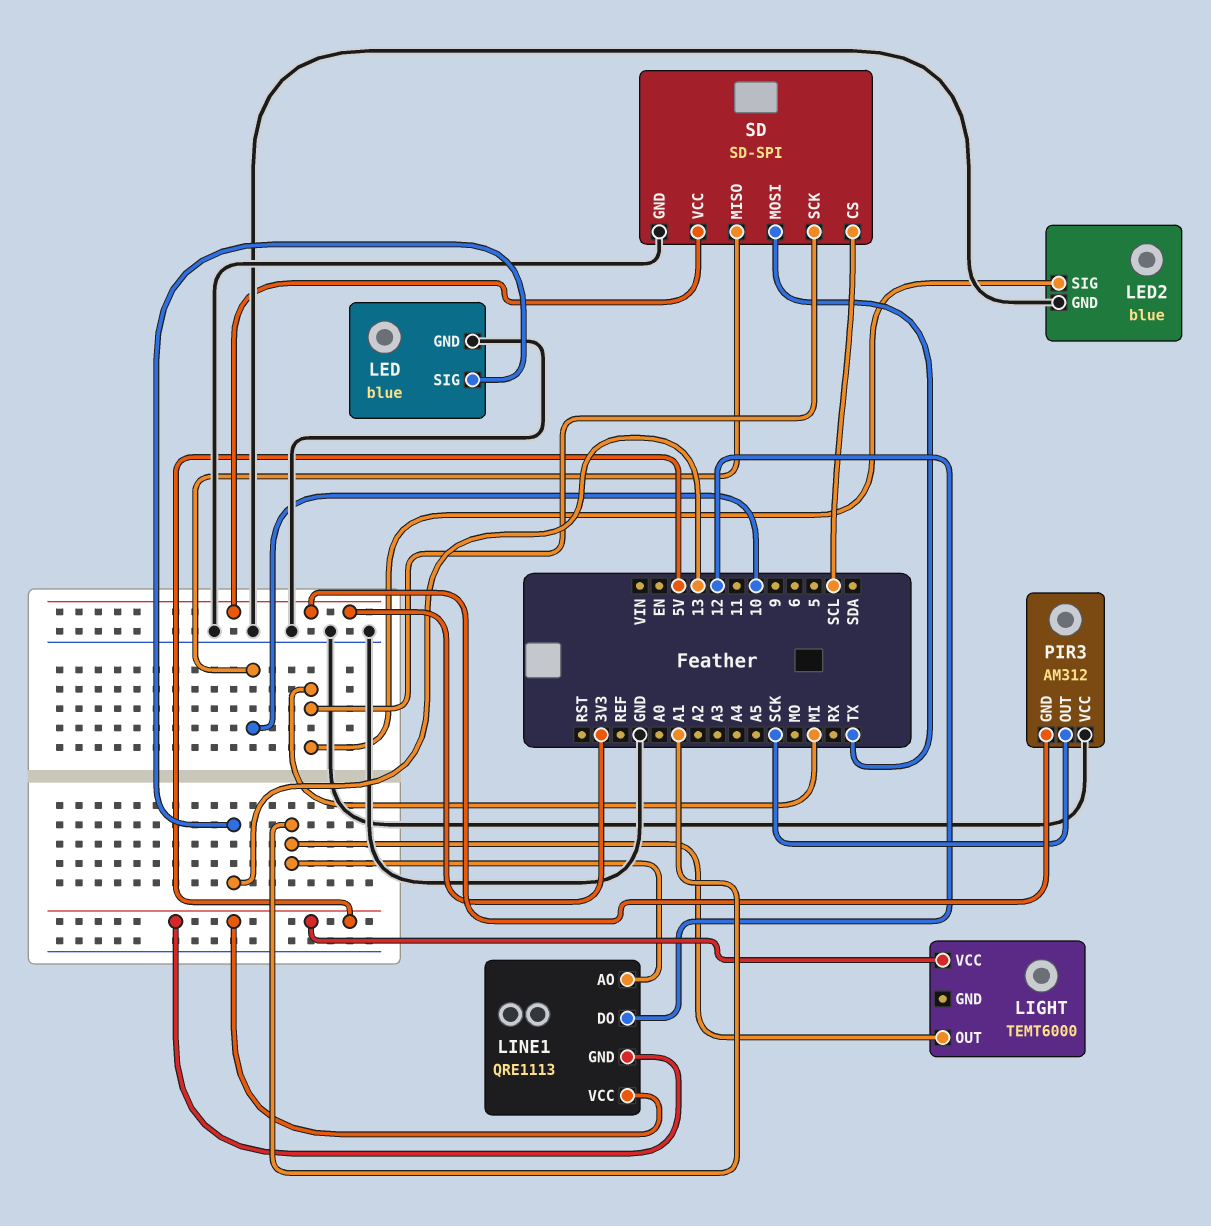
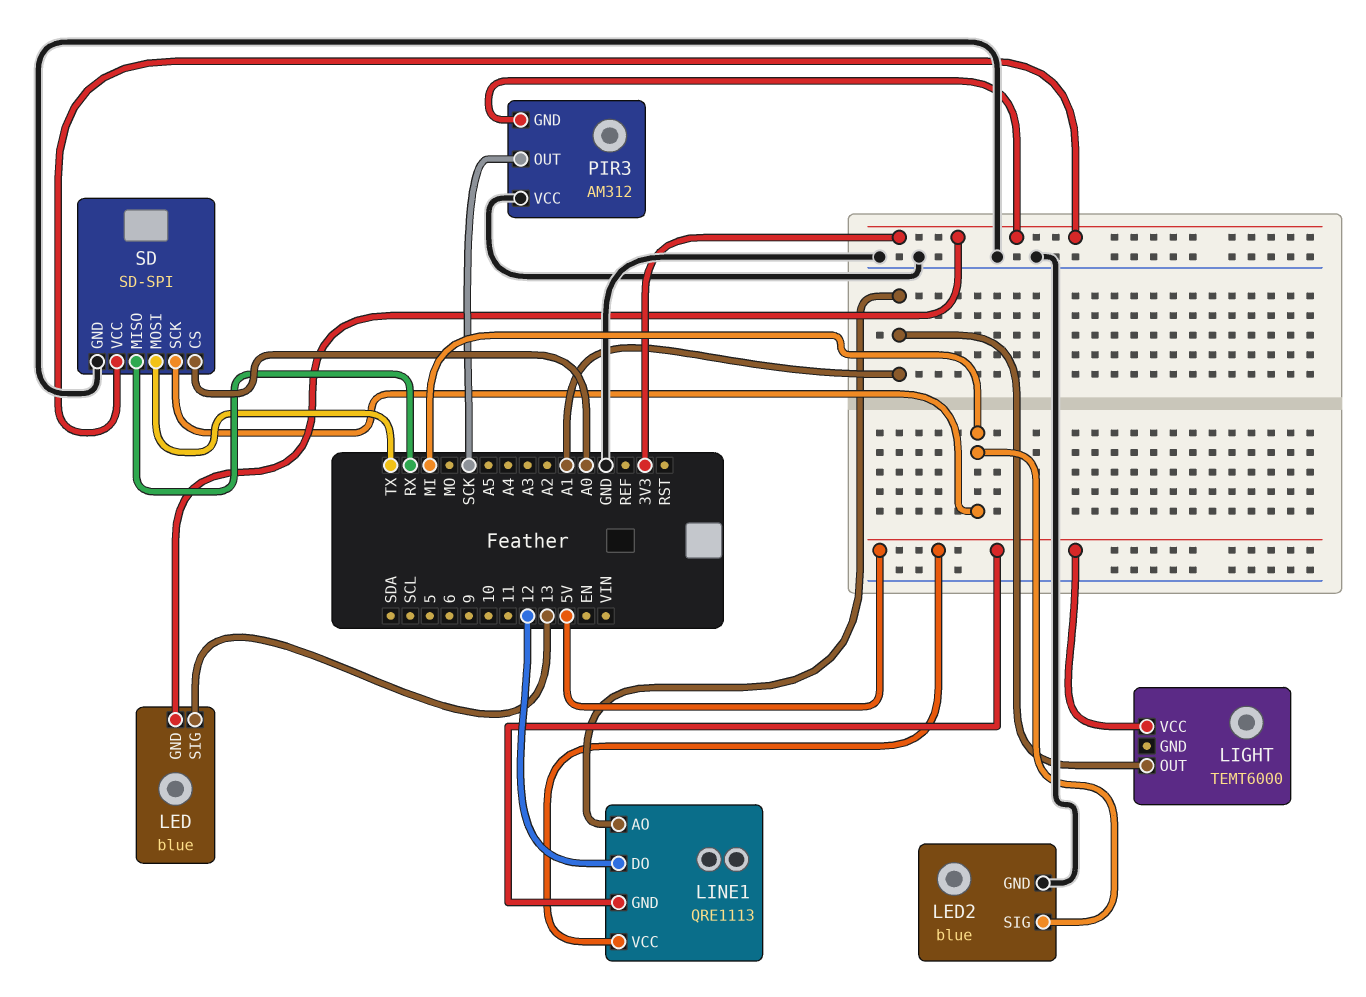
LED pin GND: GND -> 3V3
SD pin CS: SCL -> A0
SD pin MISO: 10 -> RX

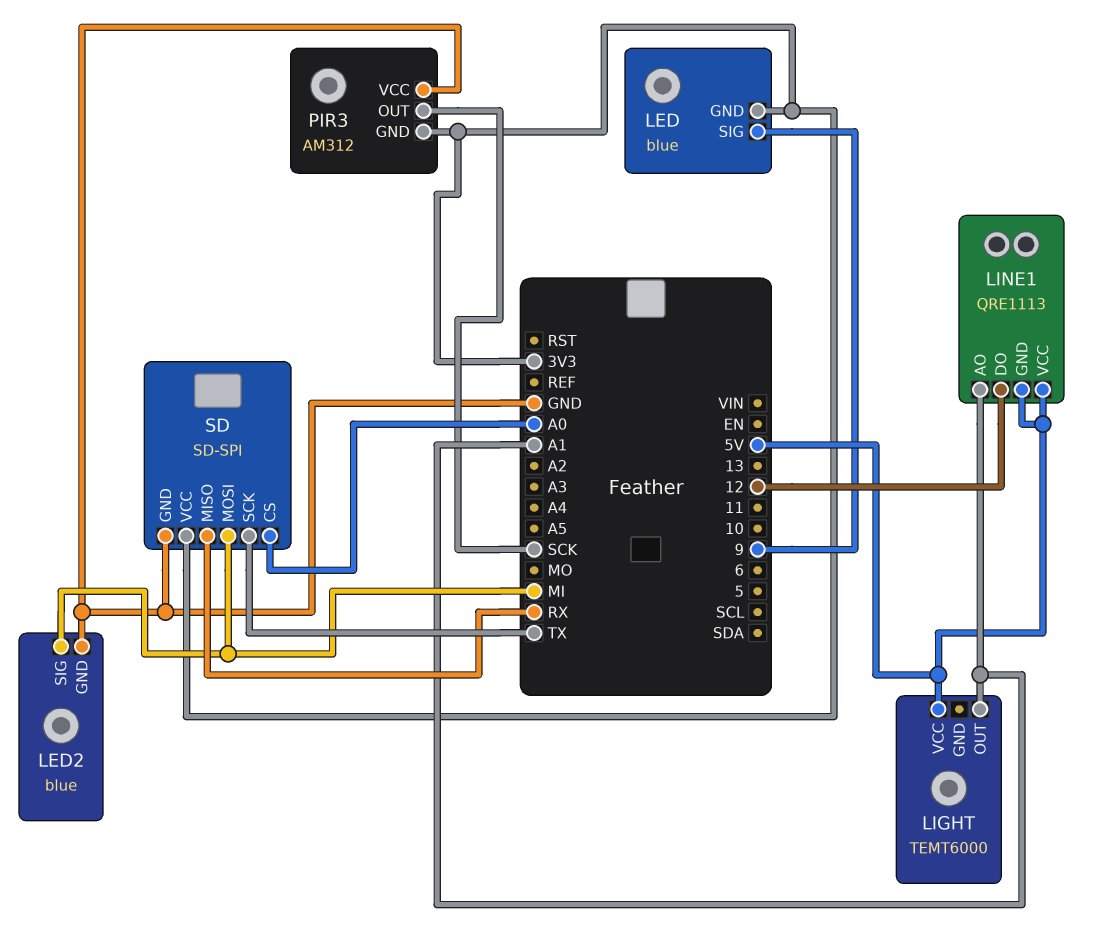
LED pin SIG: 13 -> 9
SD pin MOSI: TX -> MI
SD pin SCK: MI -> TX

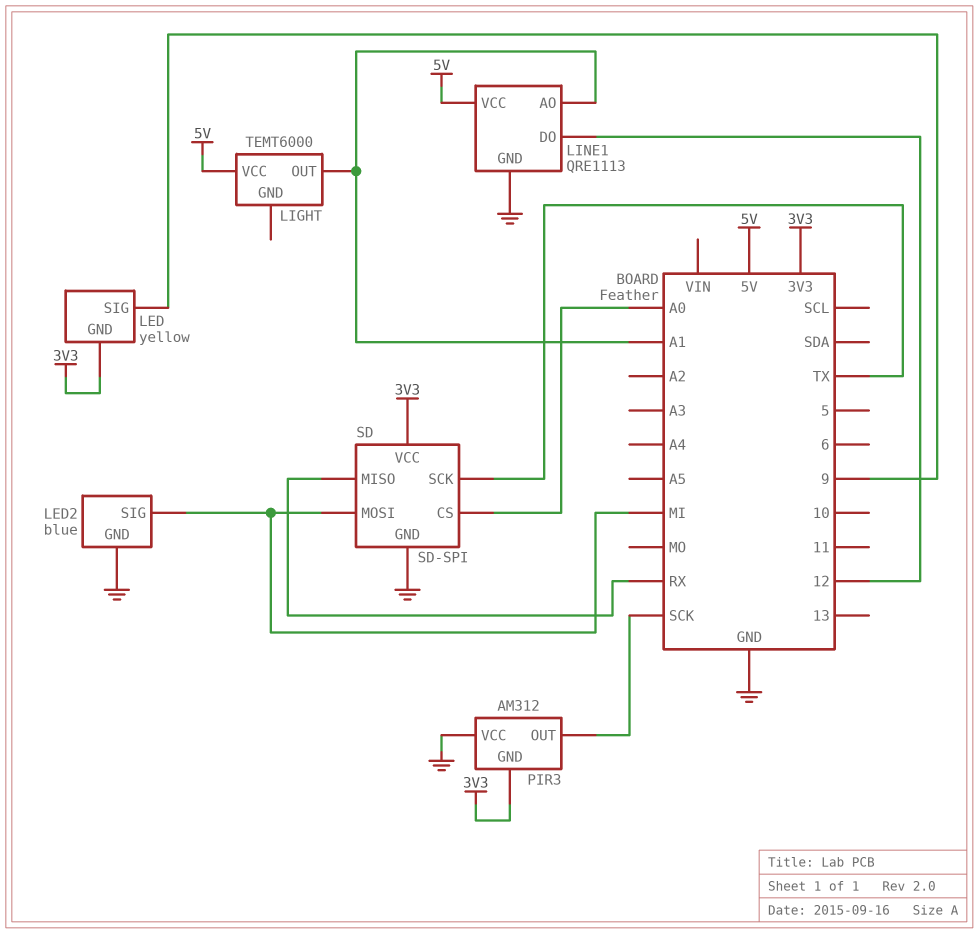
LED: blue -> yellow
LINE1 pin GND: 5V -> GND

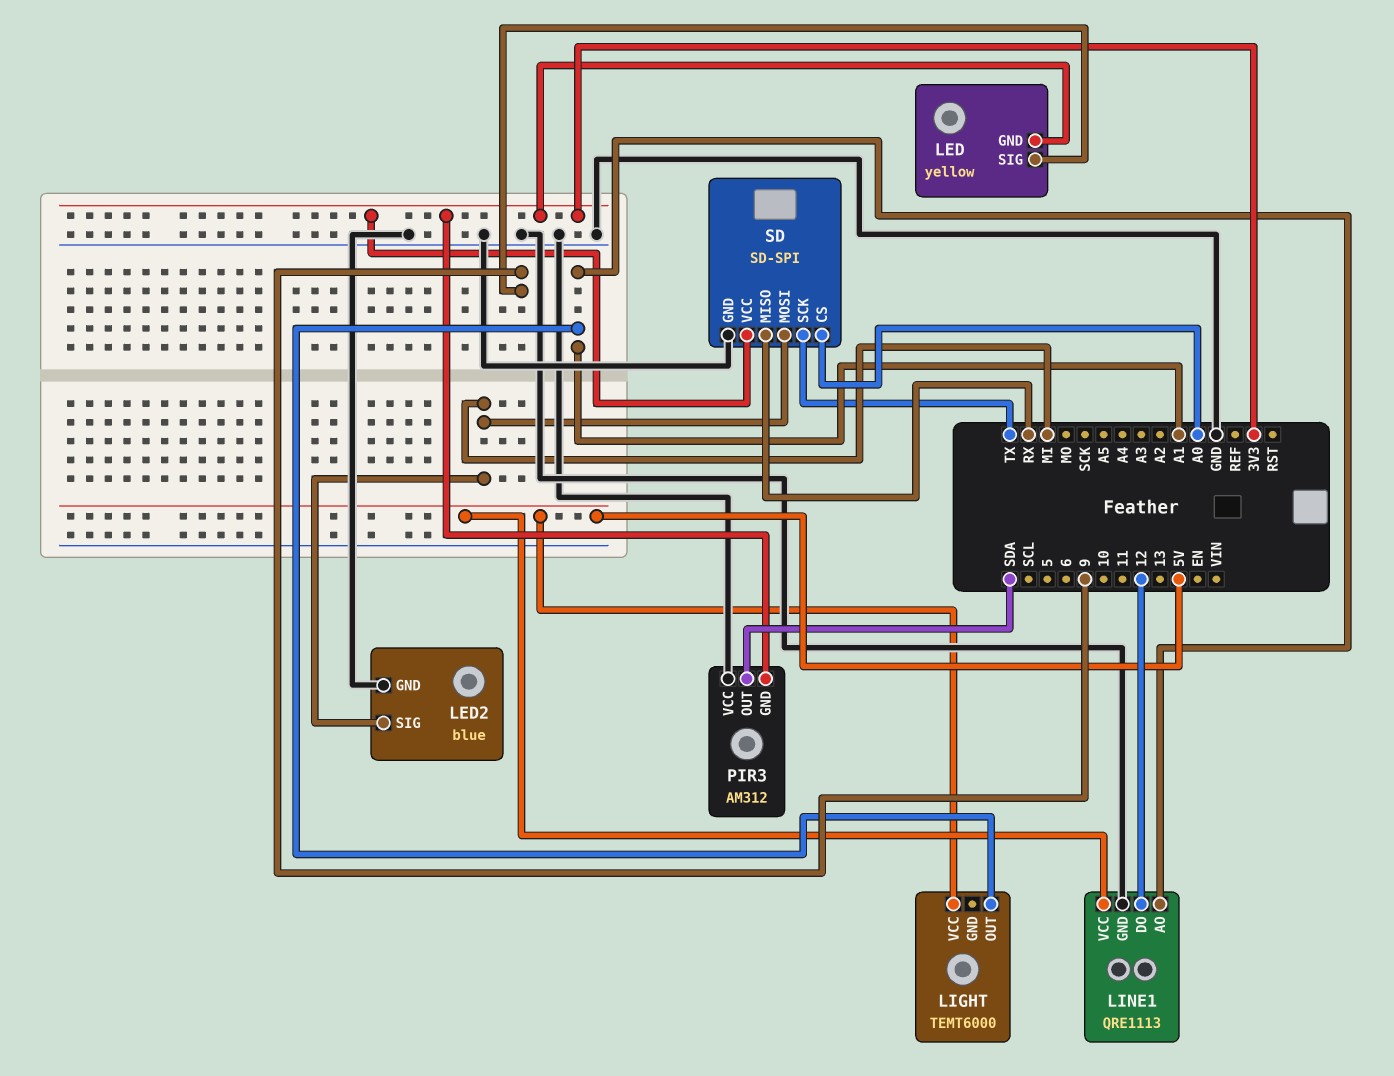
PIR3 pin OUT: SCK -> SDA

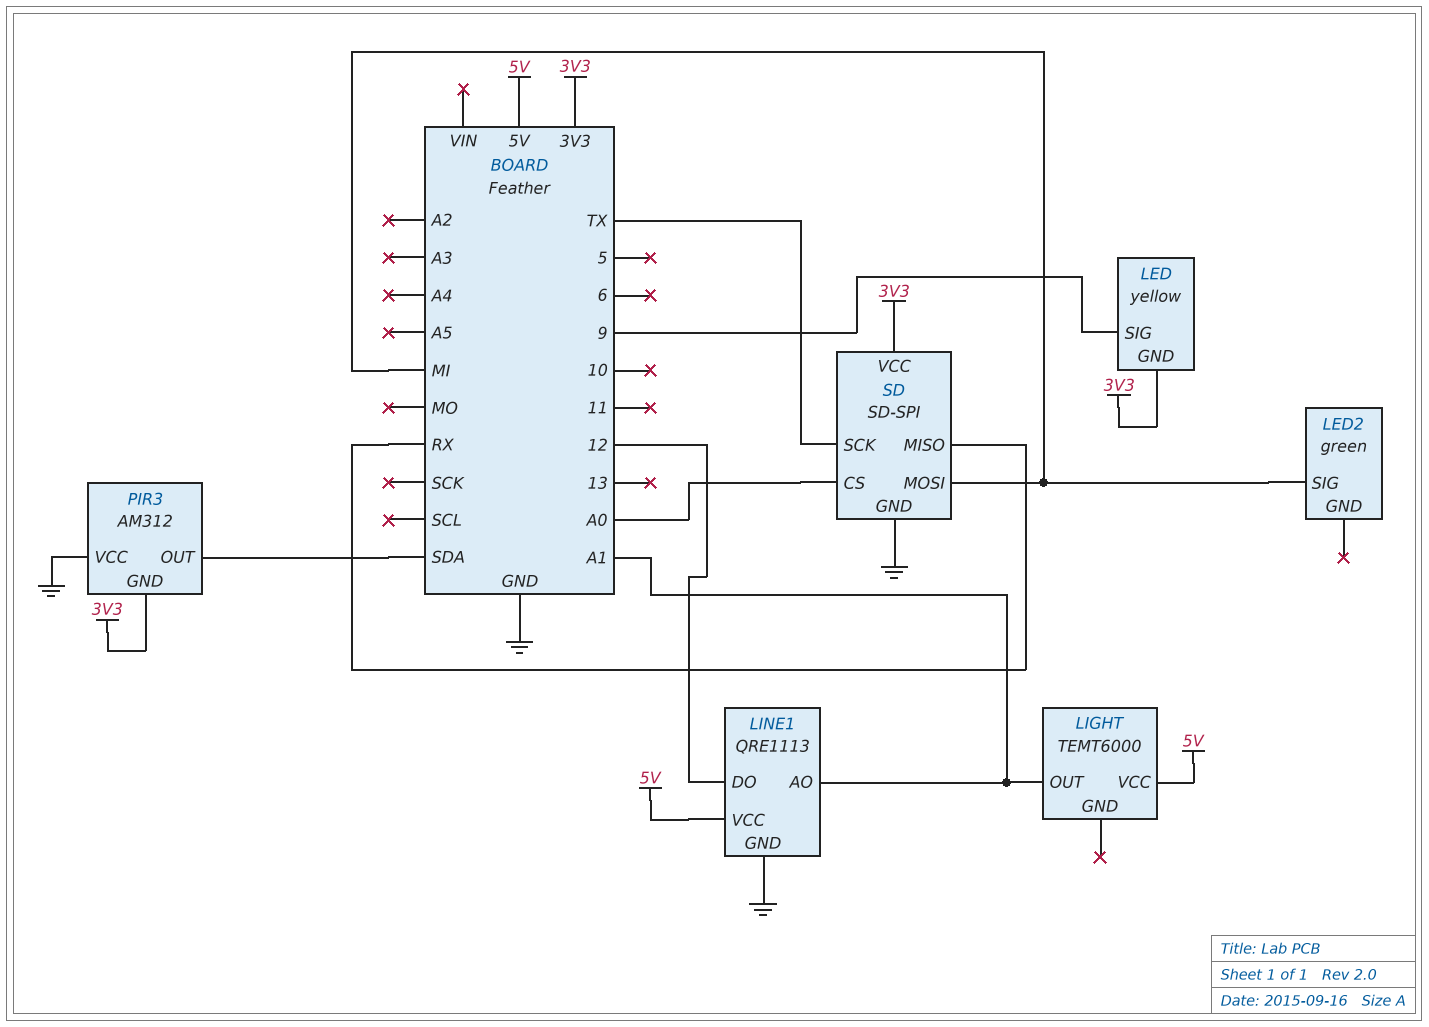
LED2: blue -> green
LED2 pin GND: GND -> none

